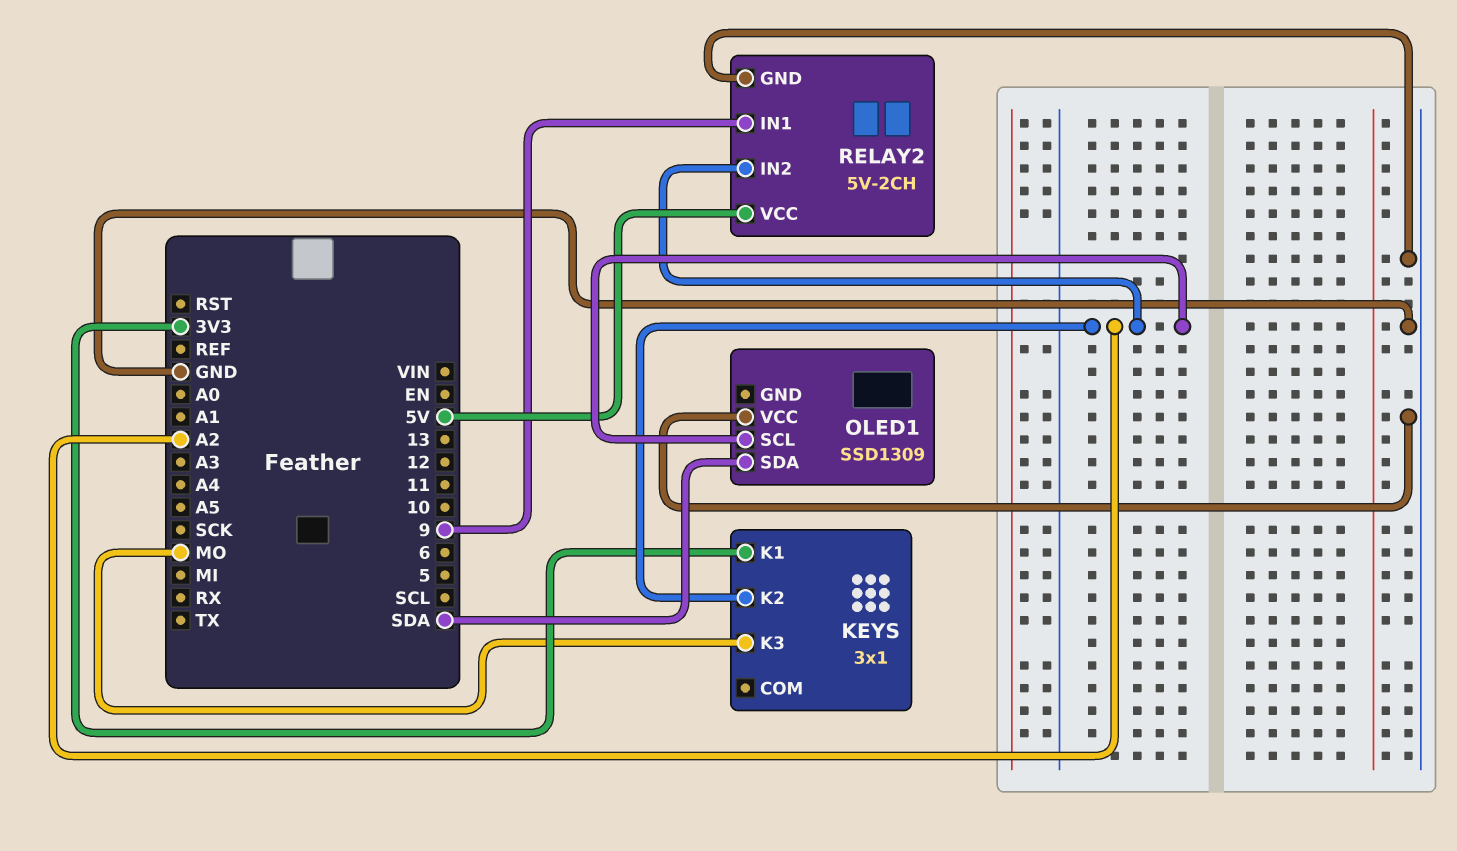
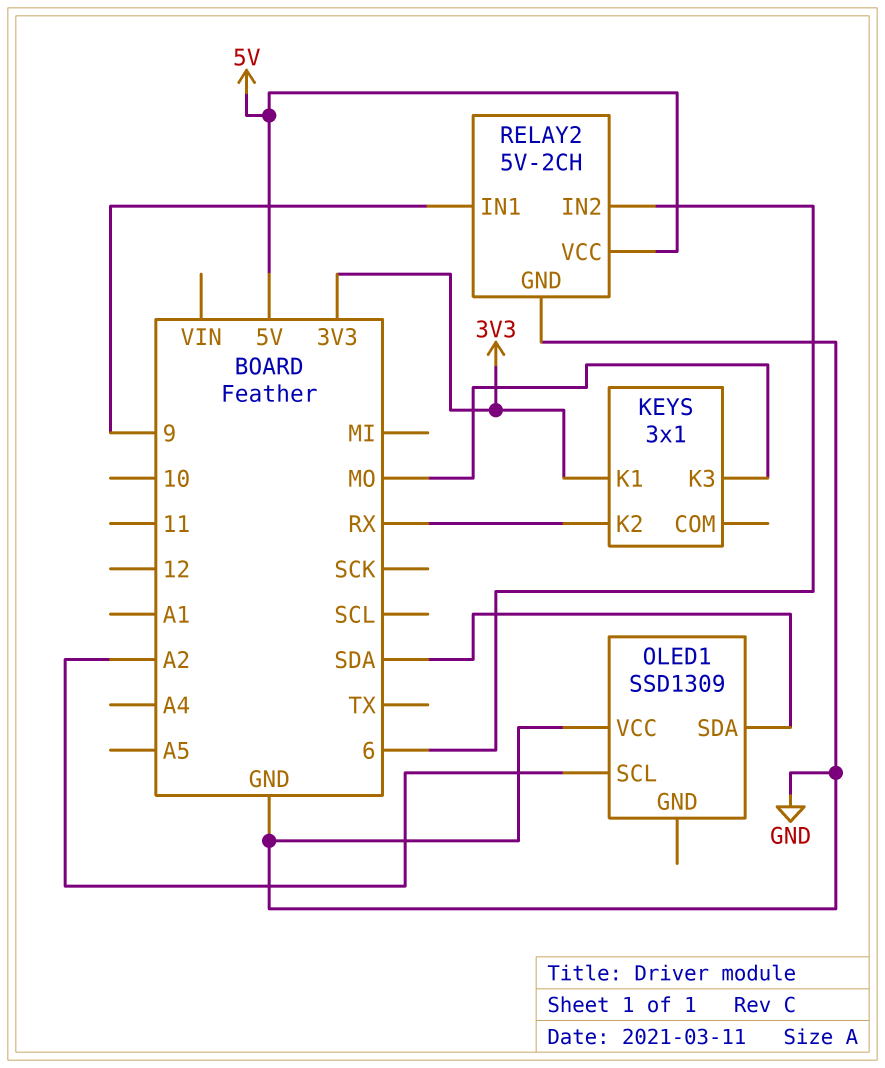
KEYS pin K2: A2 -> RX
RELAY2 pin IN2: A2 -> 6

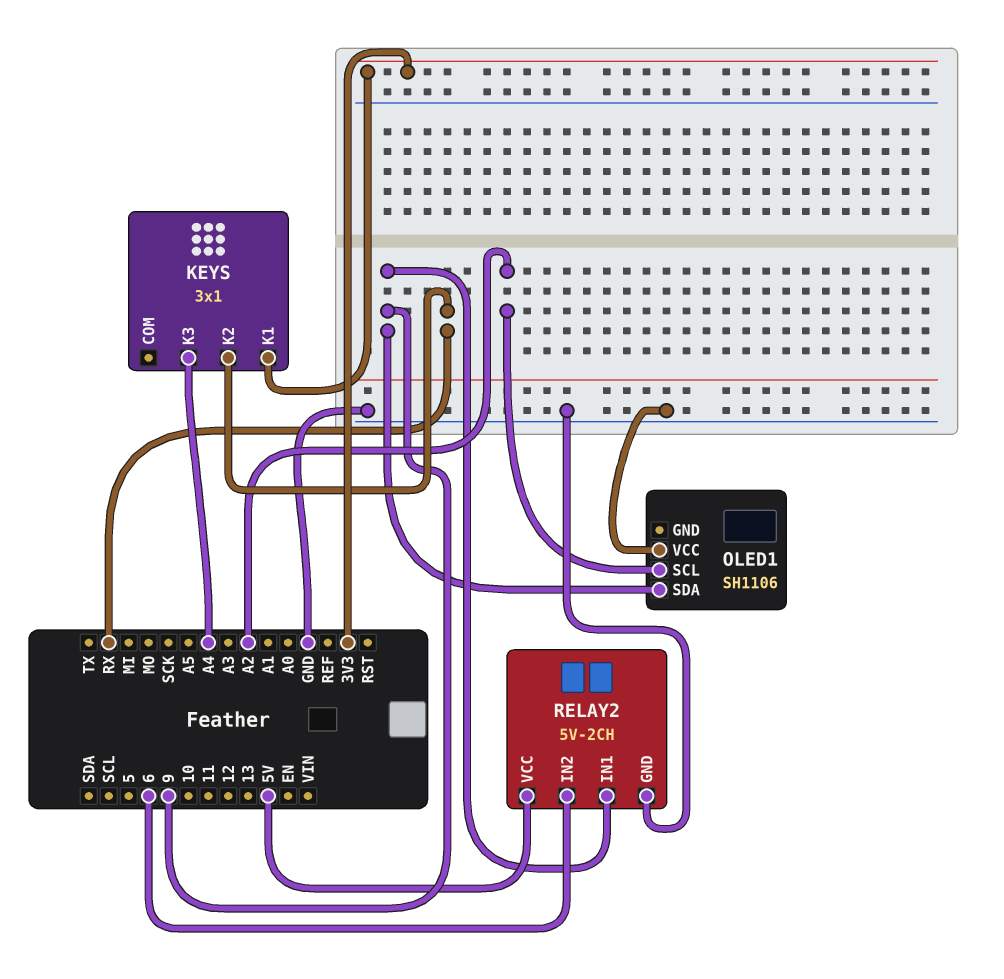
KEYS pin K3: MO -> A4
OLED1: SSD1309 -> SH1106
OLED1 pin SDA: SDA -> 9

